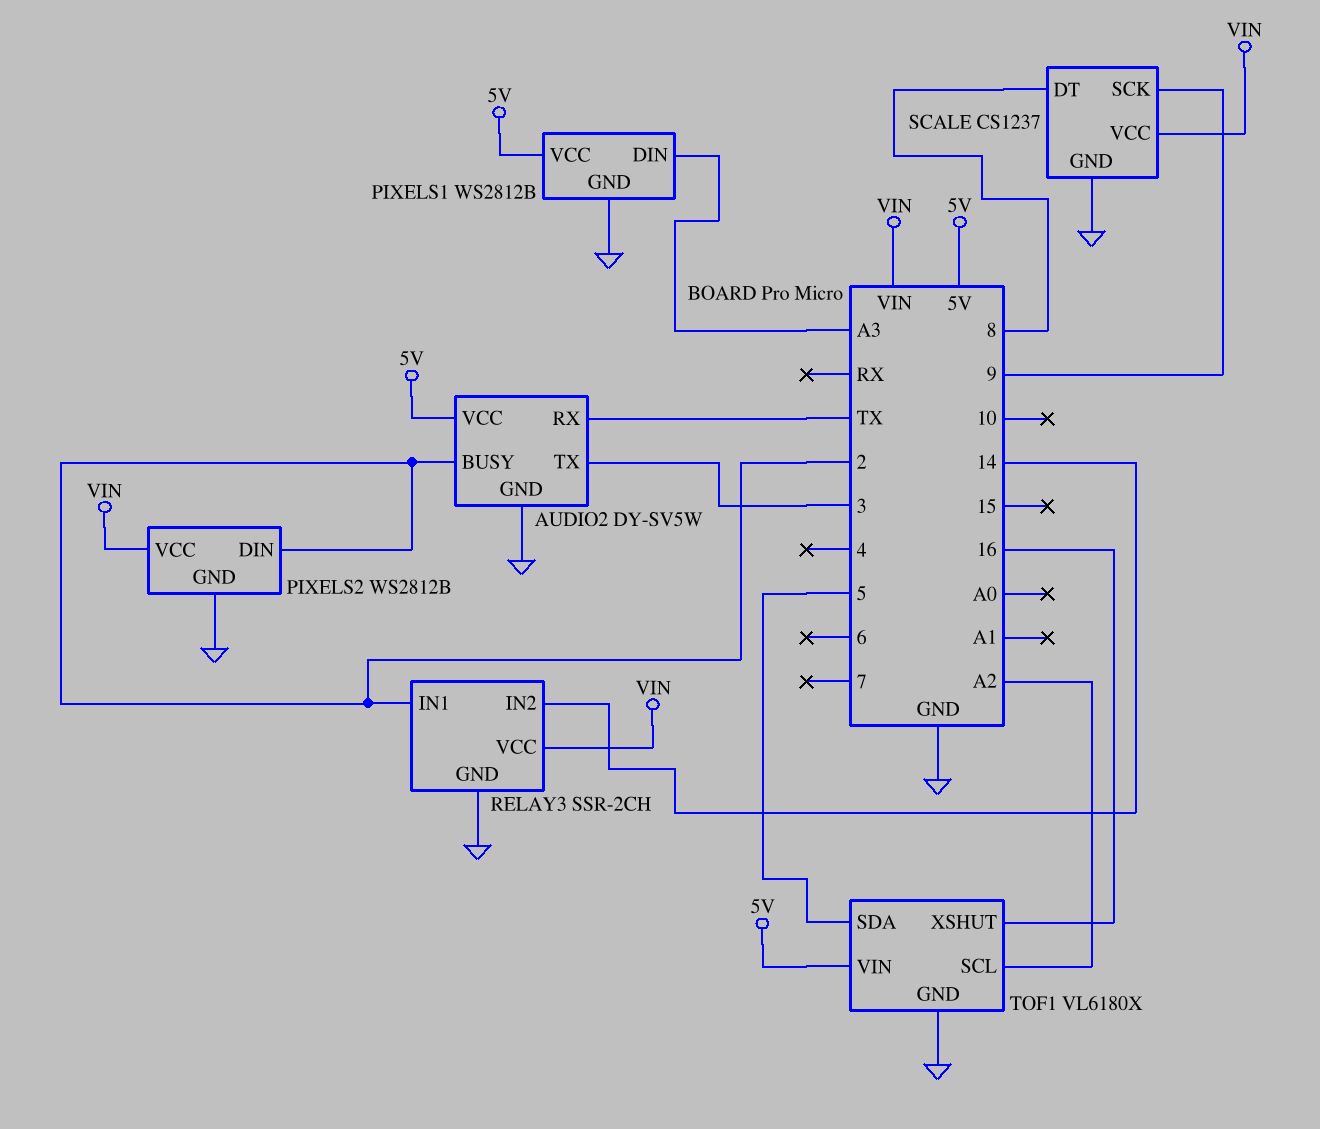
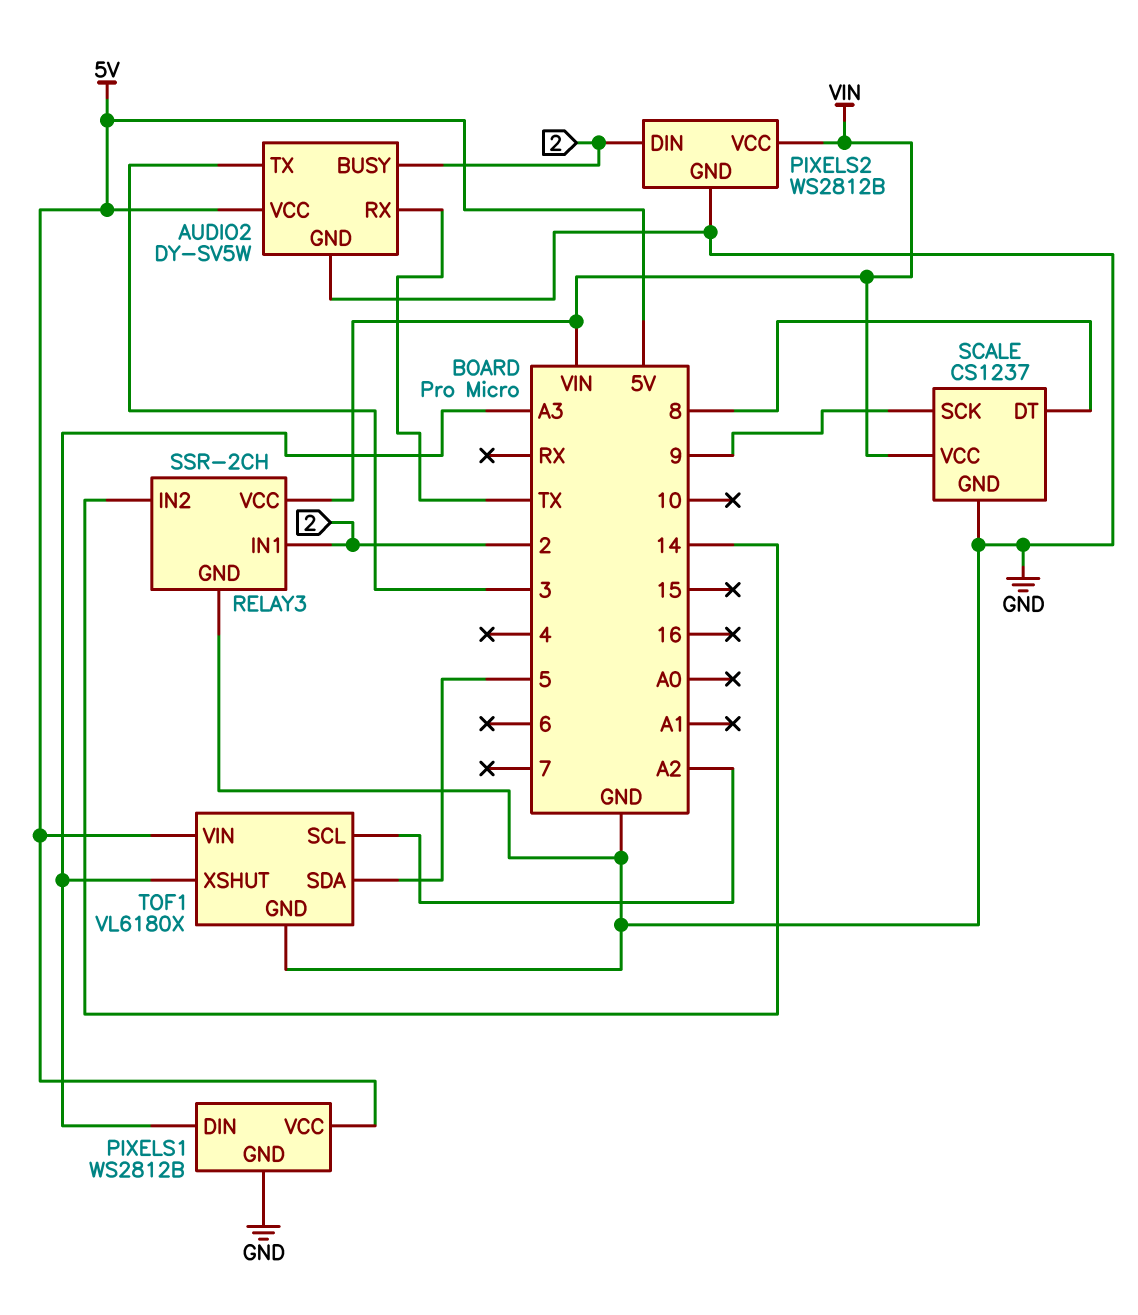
TOF1 pin XSHUT: 16 -> A3

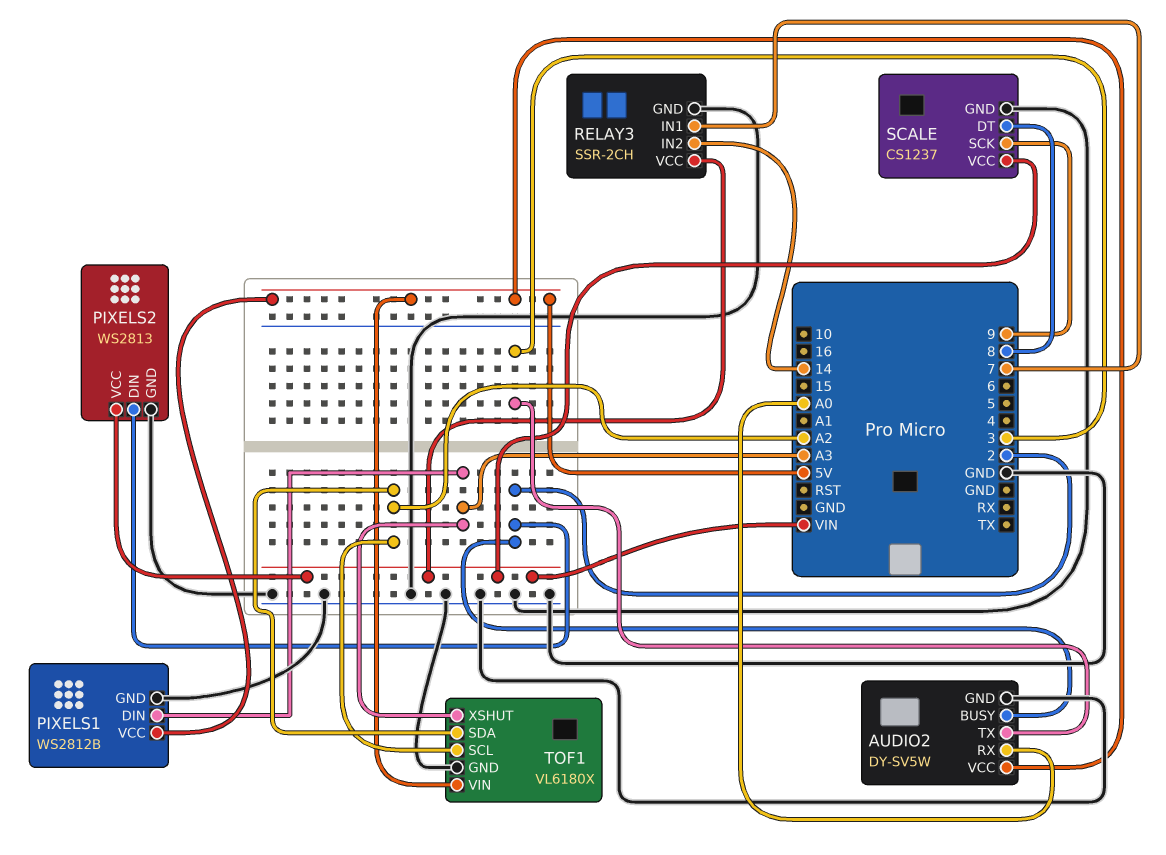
AUDIO2 pin RX: TX -> A0
PIXELS2: WS2812B -> WS2813
RELAY3 pin IN1: 2 -> 7
TOF1 pin SDA: 5 -> A2

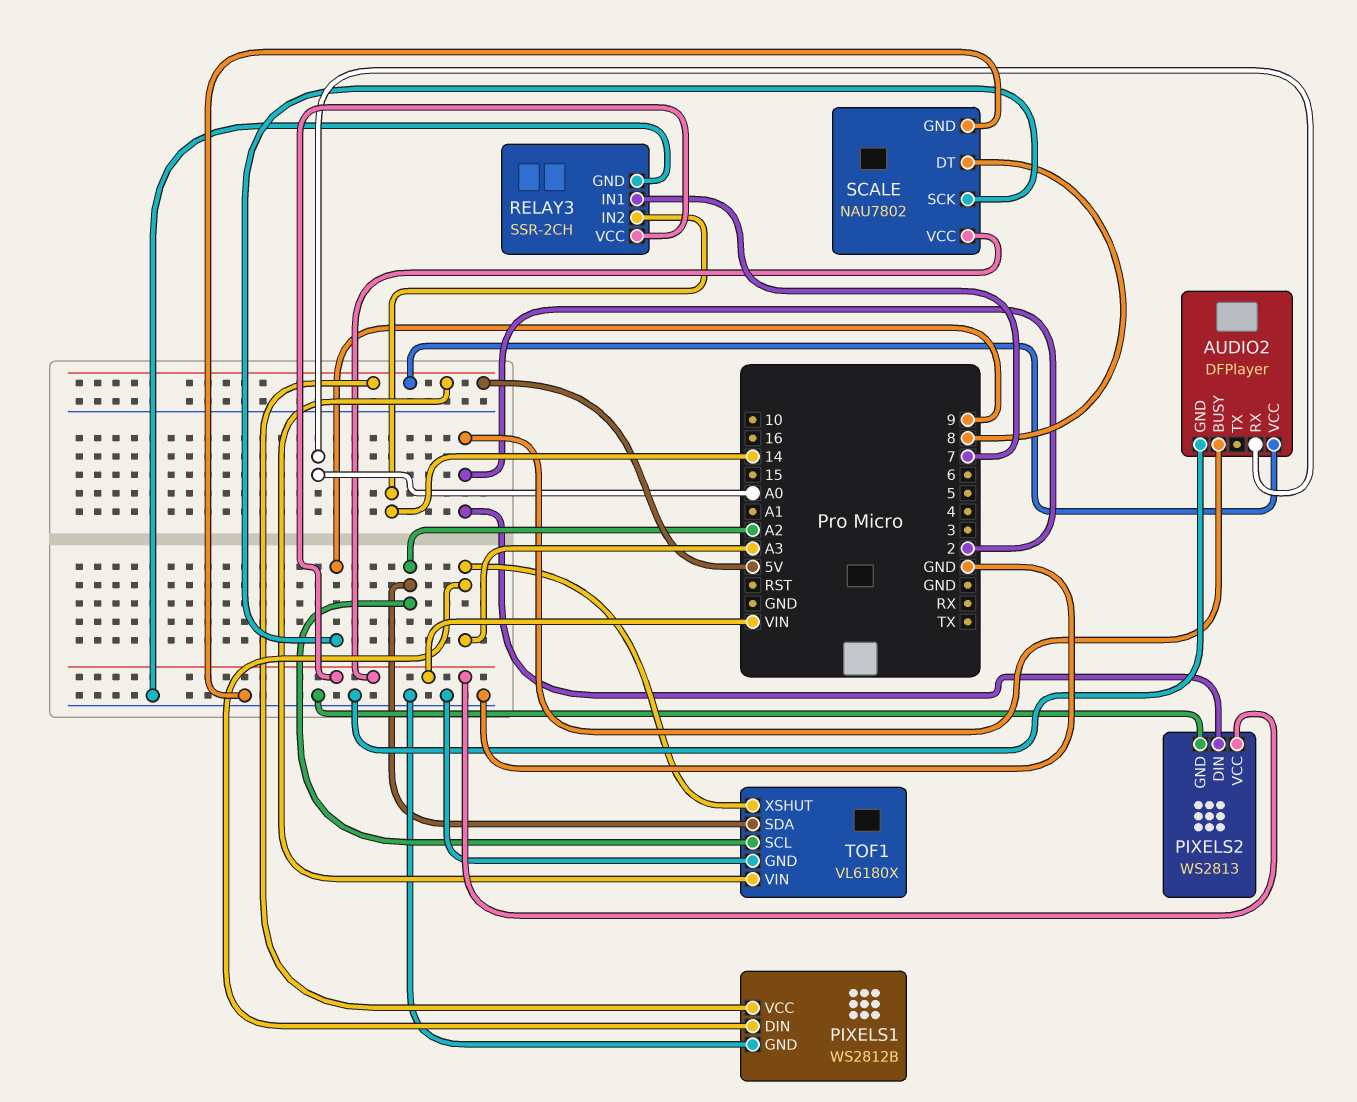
AUDIO2: DY-SV5W -> DFPlayer
AUDIO2 pin TX: 3 -> none
SCALE: CS1237 -> NAU7802

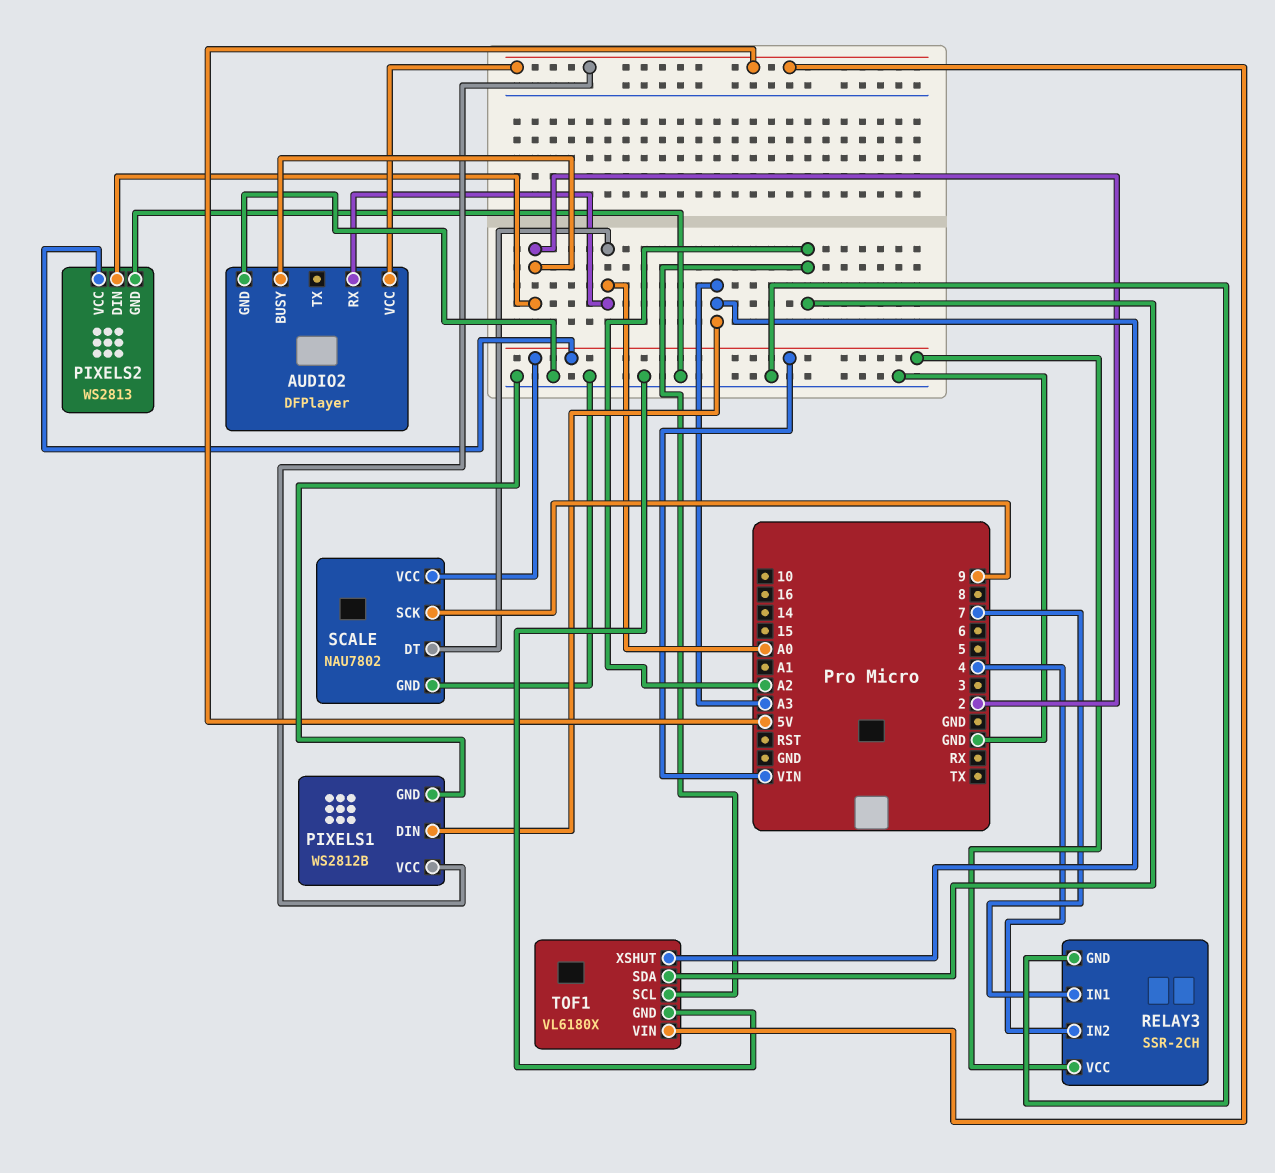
RELAY3 pin IN2: 14 -> 4
SCALE pin DT: 8 -> A0

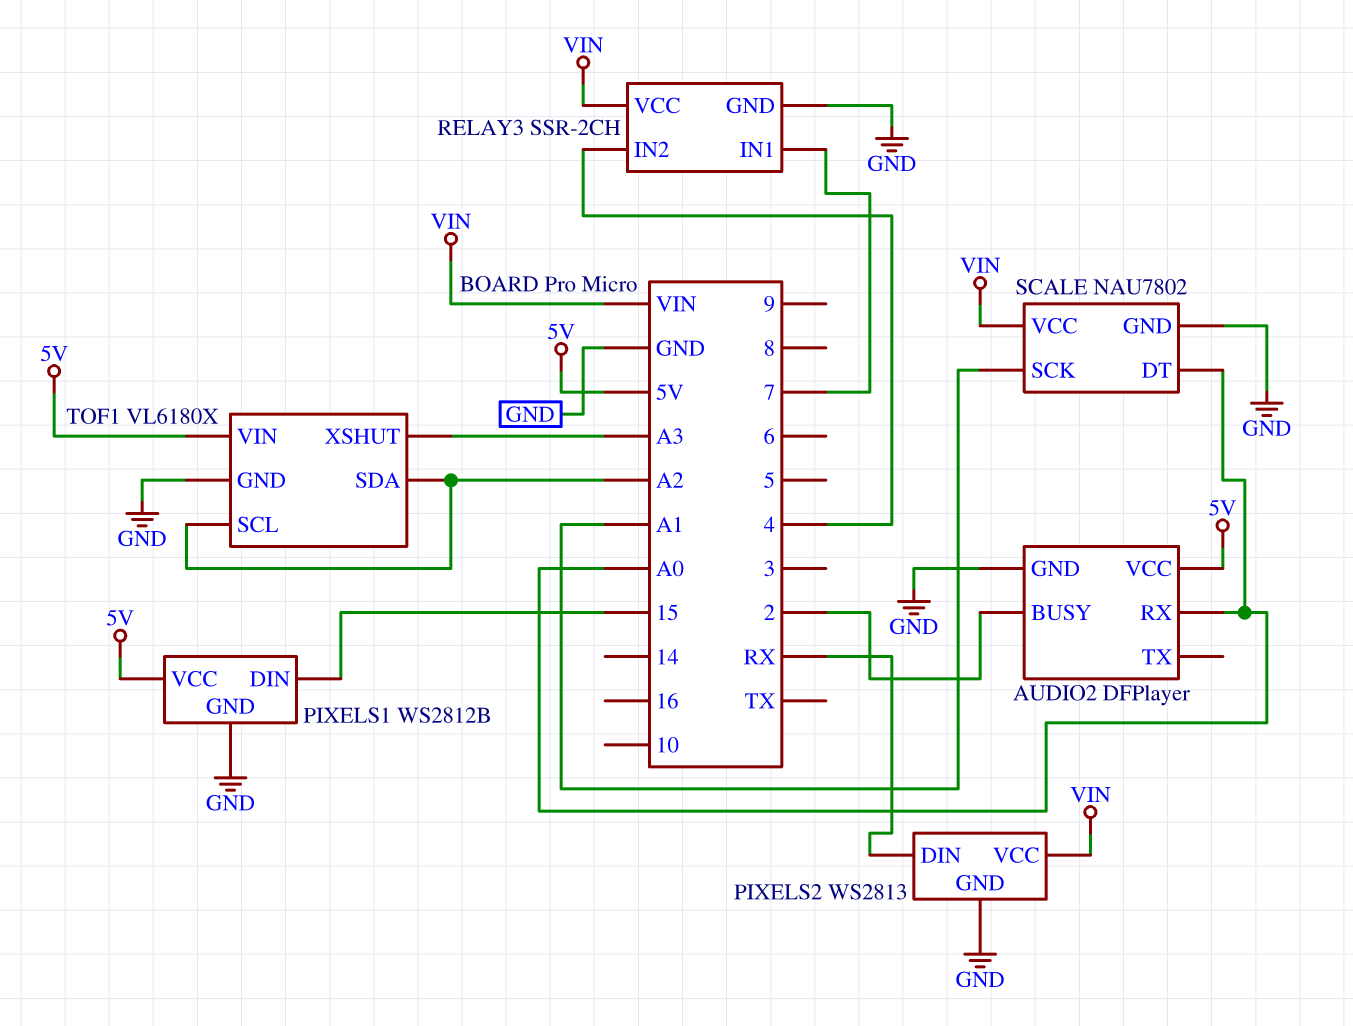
PIXELS1 pin DIN: A3 -> 15
PIXELS2 pin DIN: 2 -> RX
SCALE pin SCK: 9 -> A1

